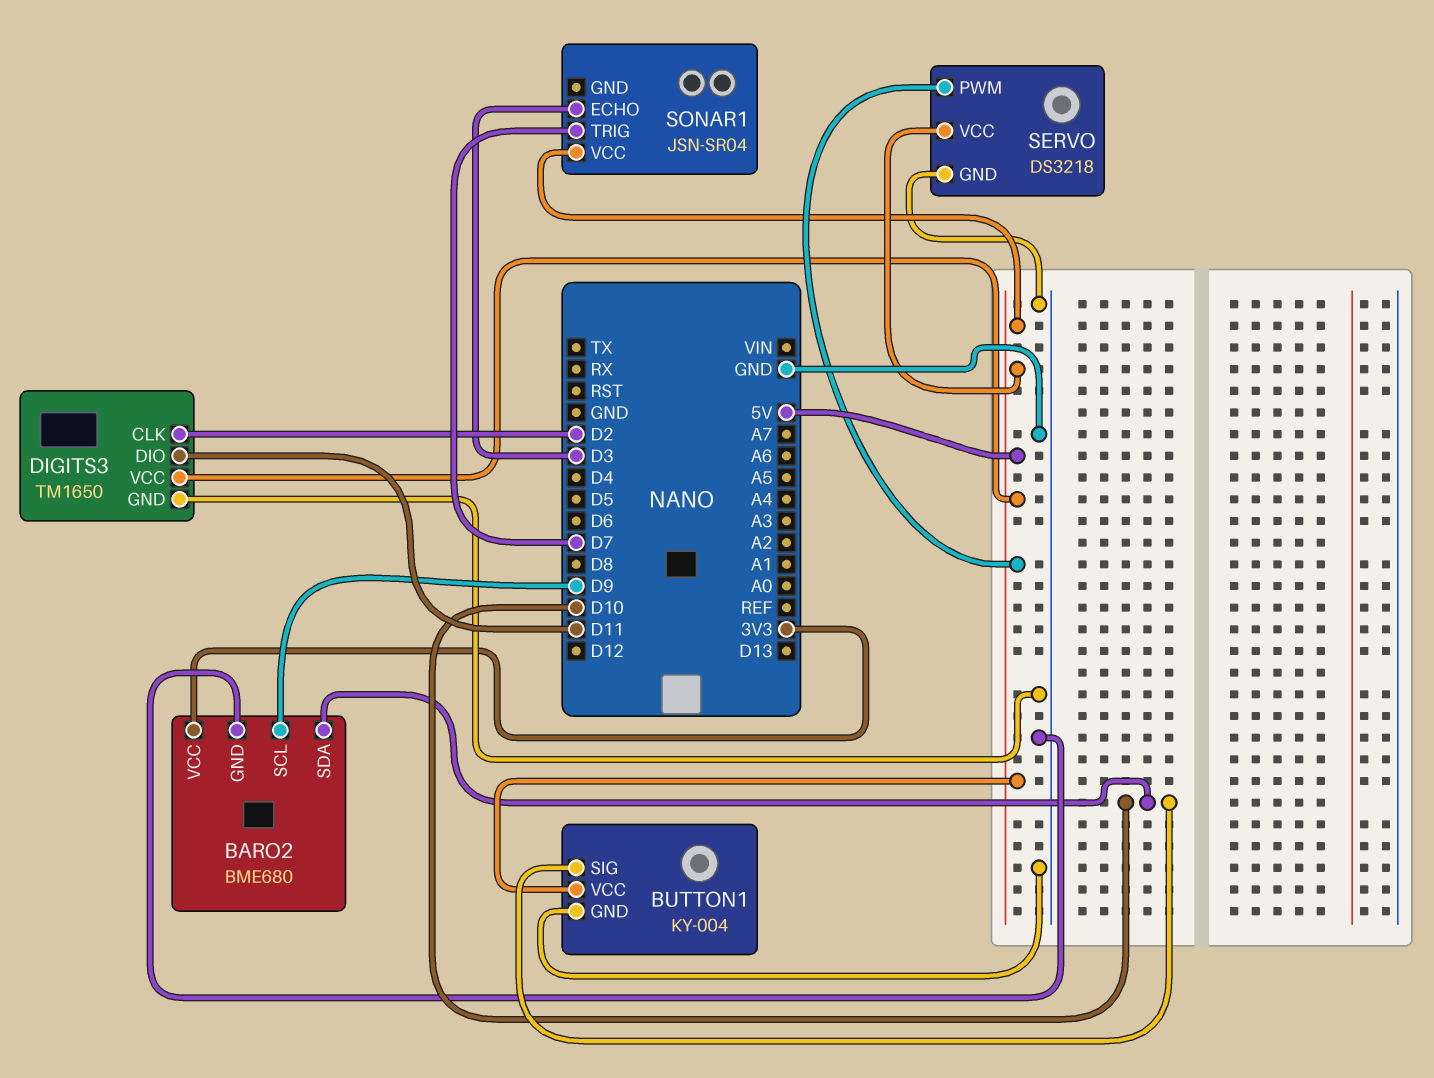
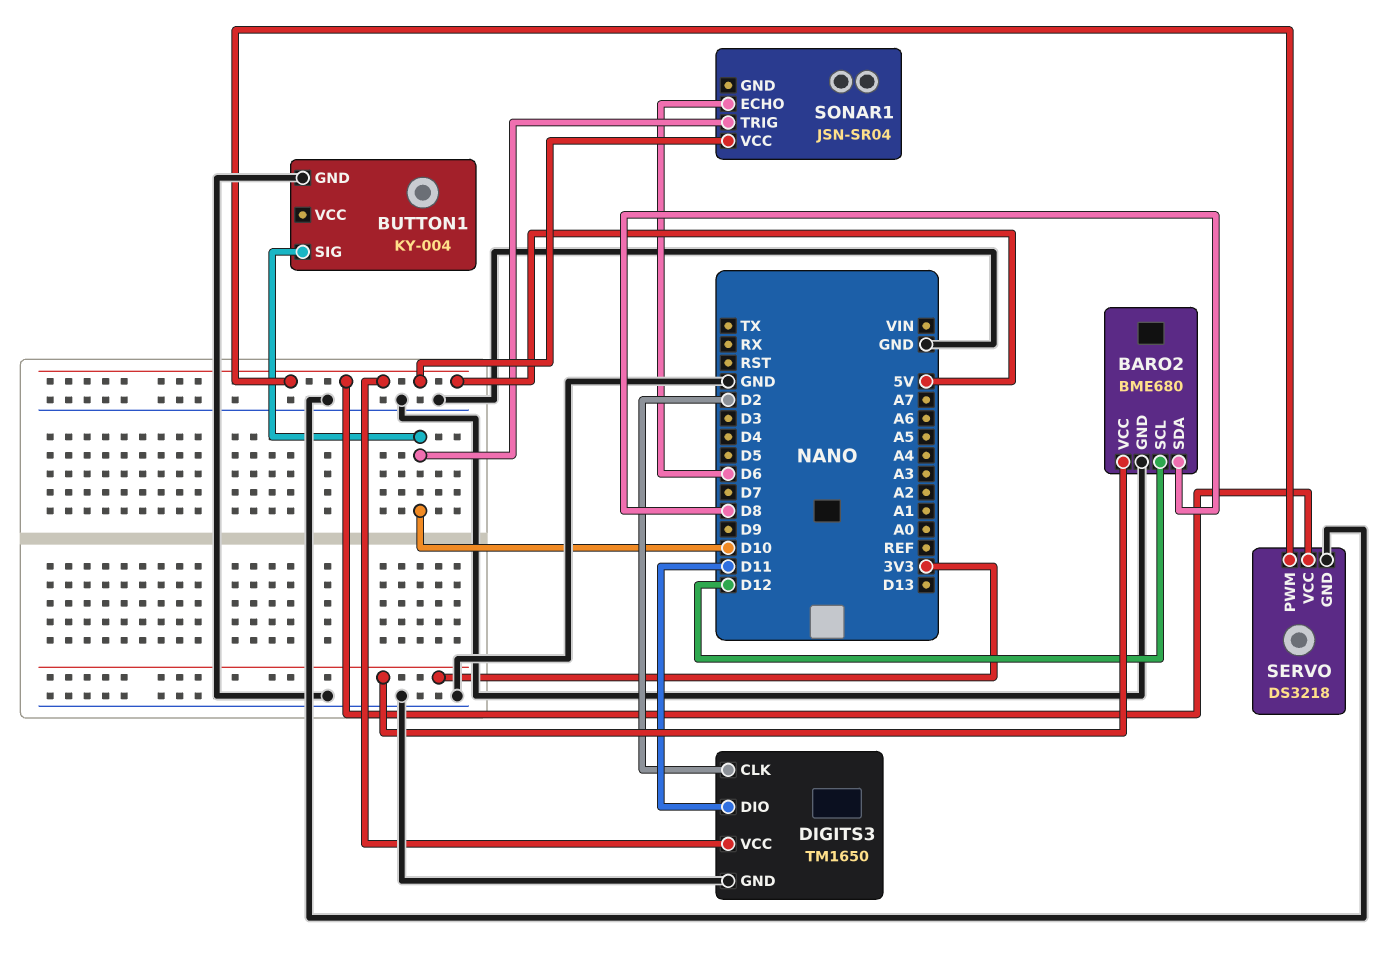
BARO2 pin SCL: D9 -> D12
BARO2 pin SDA: D10 -> D8
BUTTON1 pin VCC: 5V -> none
SONAR1 pin ECHO: D3 -> D6
SONAR1 pin TRIG: D7 -> D10

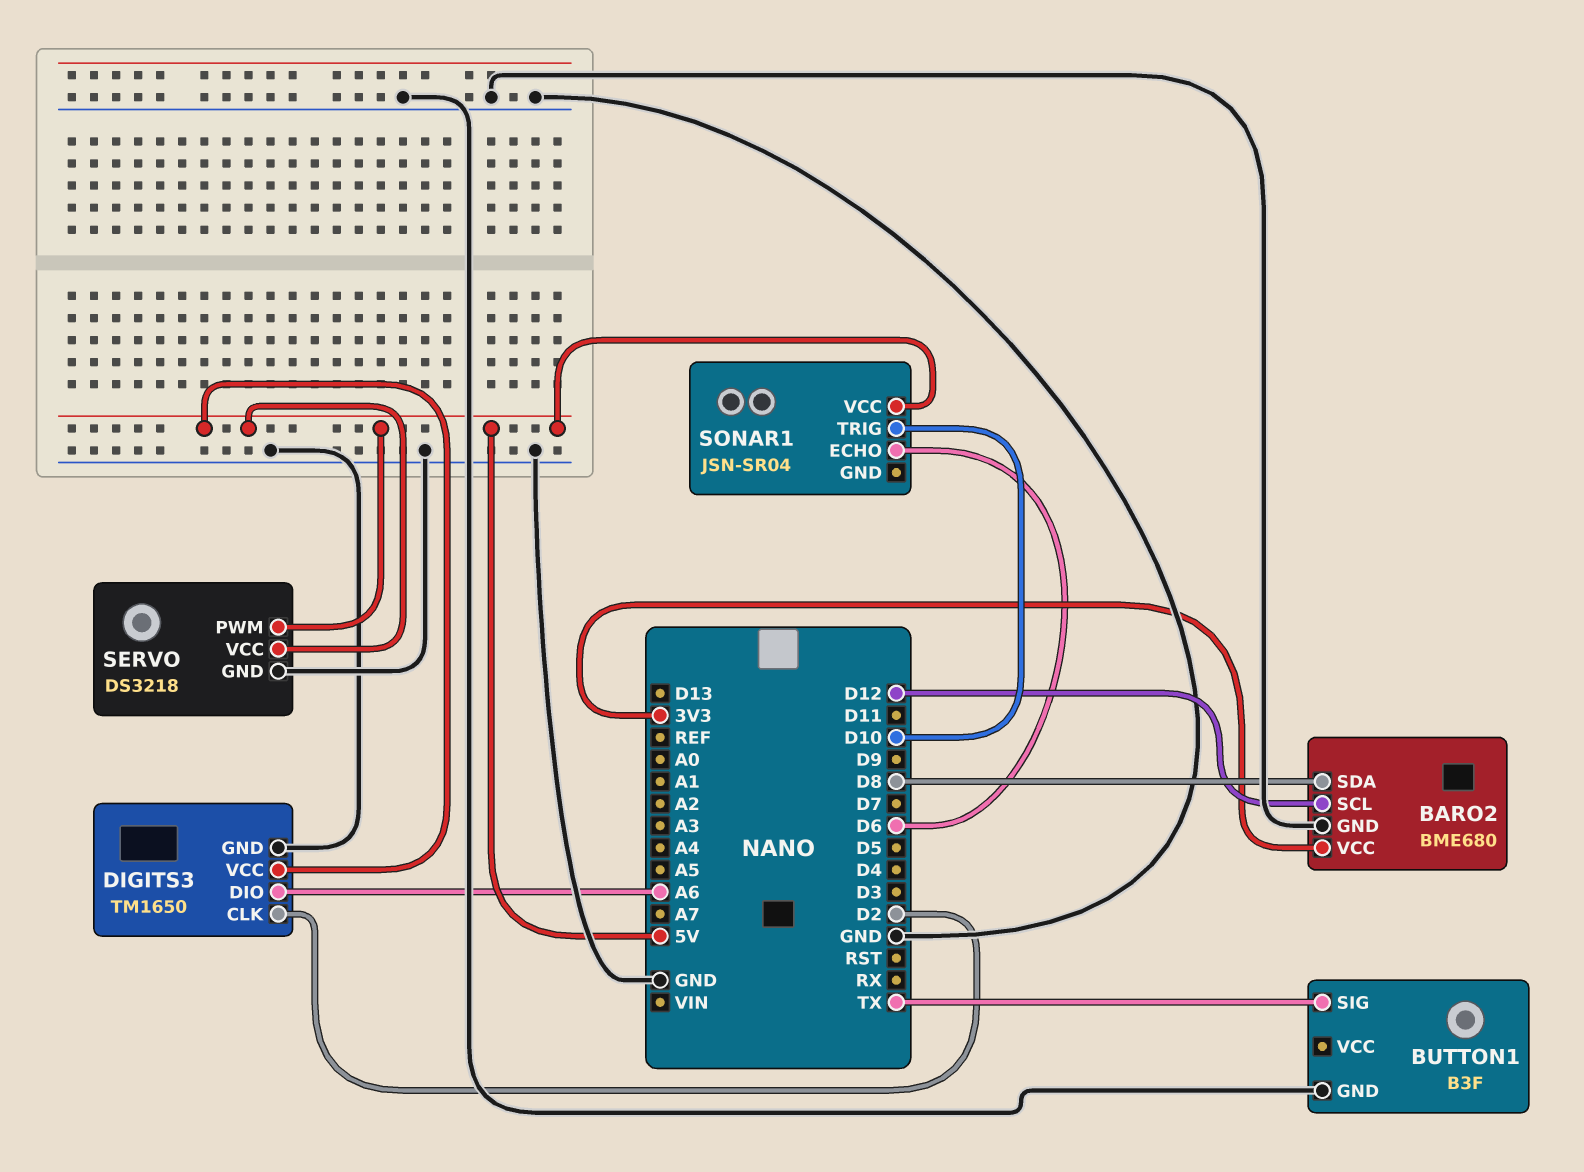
BUTTON1: KY-004 -> B3F
BUTTON1 pin SIG: D10 -> TX
DIGITS3 pin DIO: D11 -> A6

